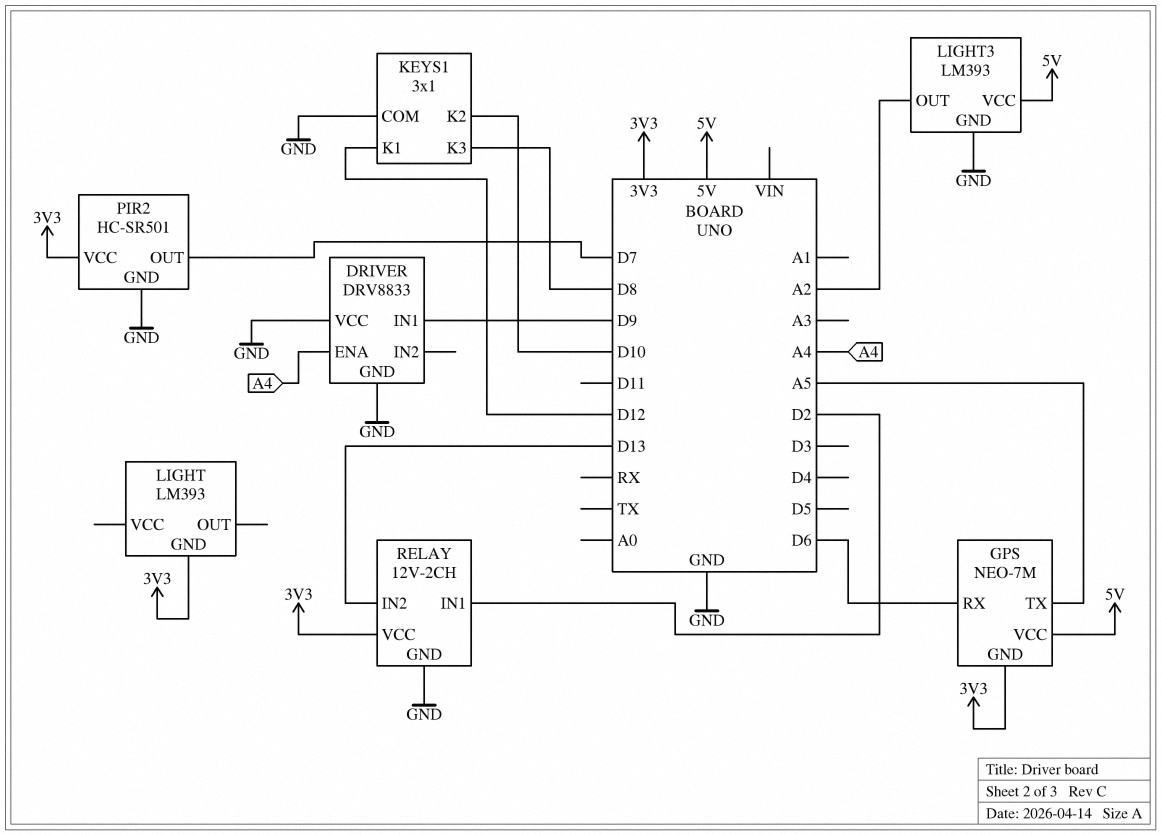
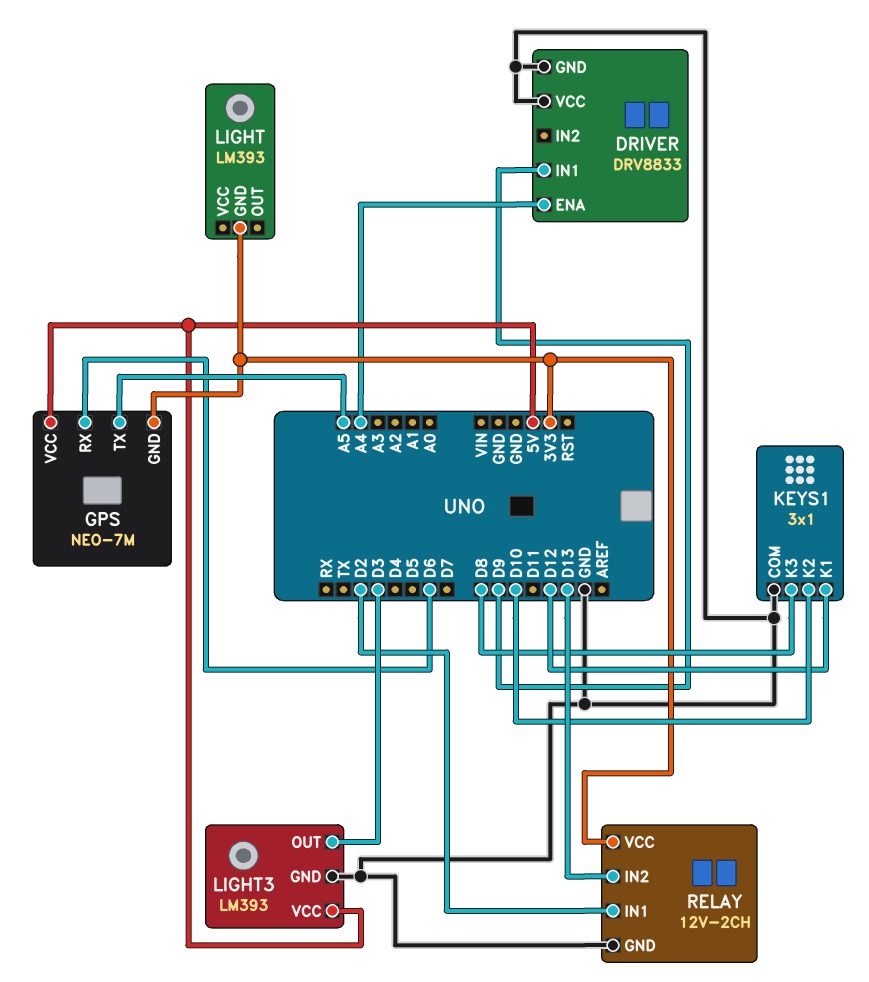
LIGHT3 pin OUT: A2 -> D3
PIR2: HC-SR501 -> none
PIR2 pin GND: GND -> none
PIR2 pin OUT: D7 -> none
PIR2 pin VCC: 3V3 -> none

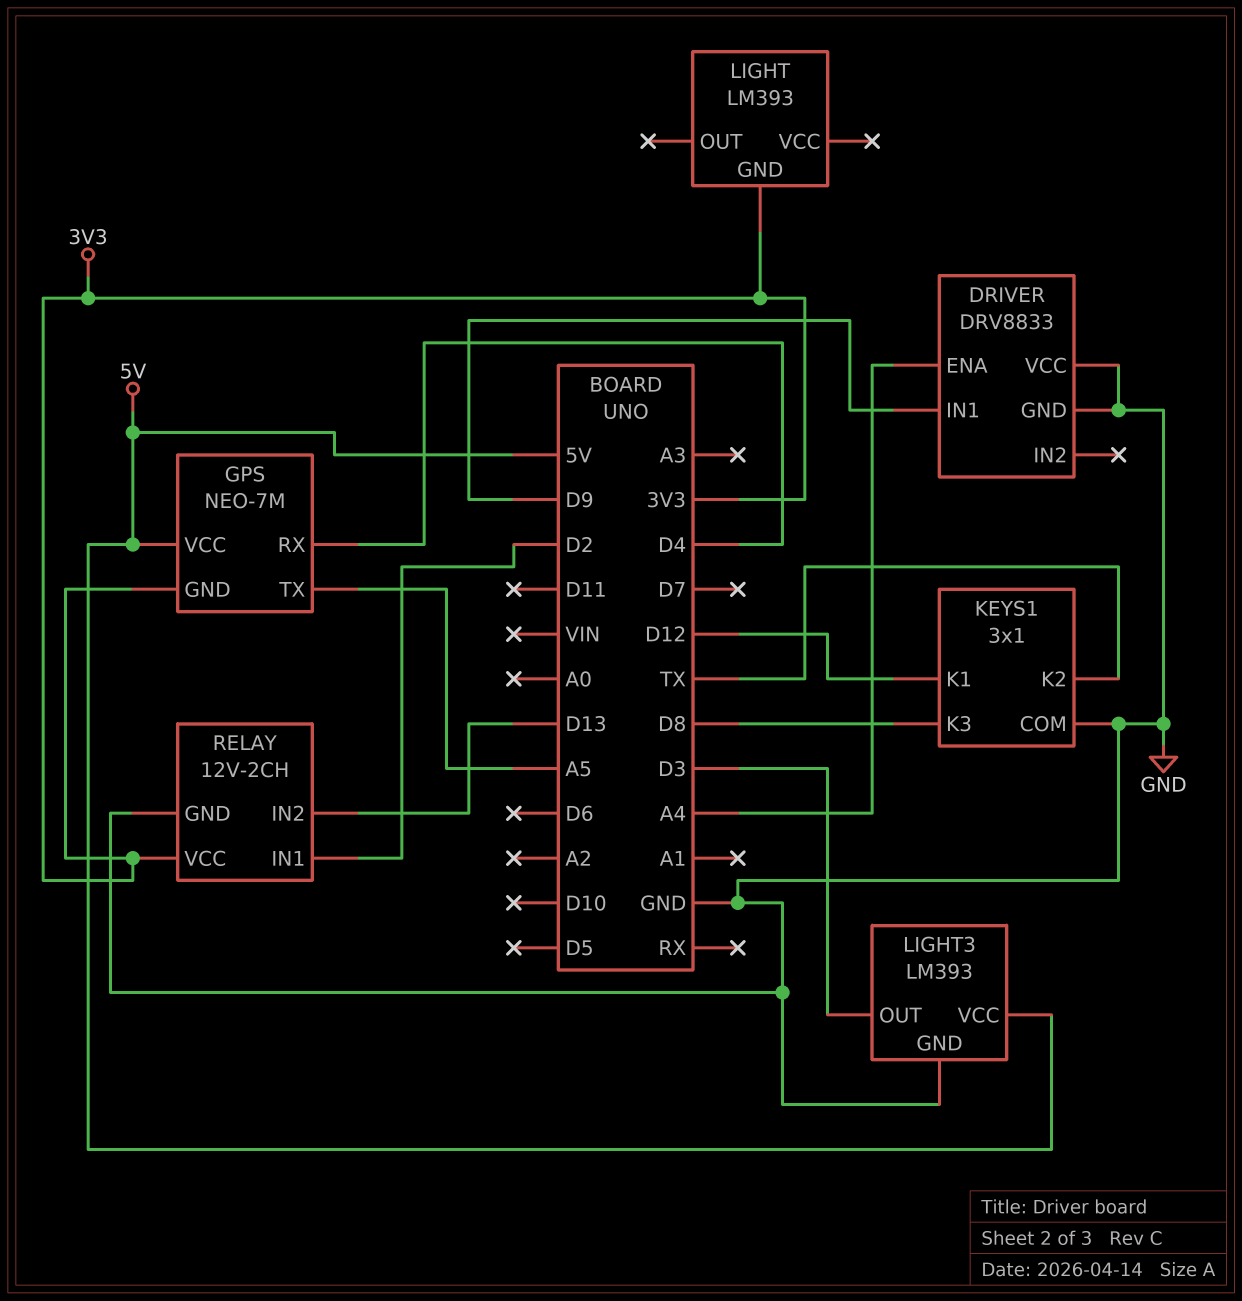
GPS pin RX: D6 -> D4
KEYS1 pin K2: D10 -> TX

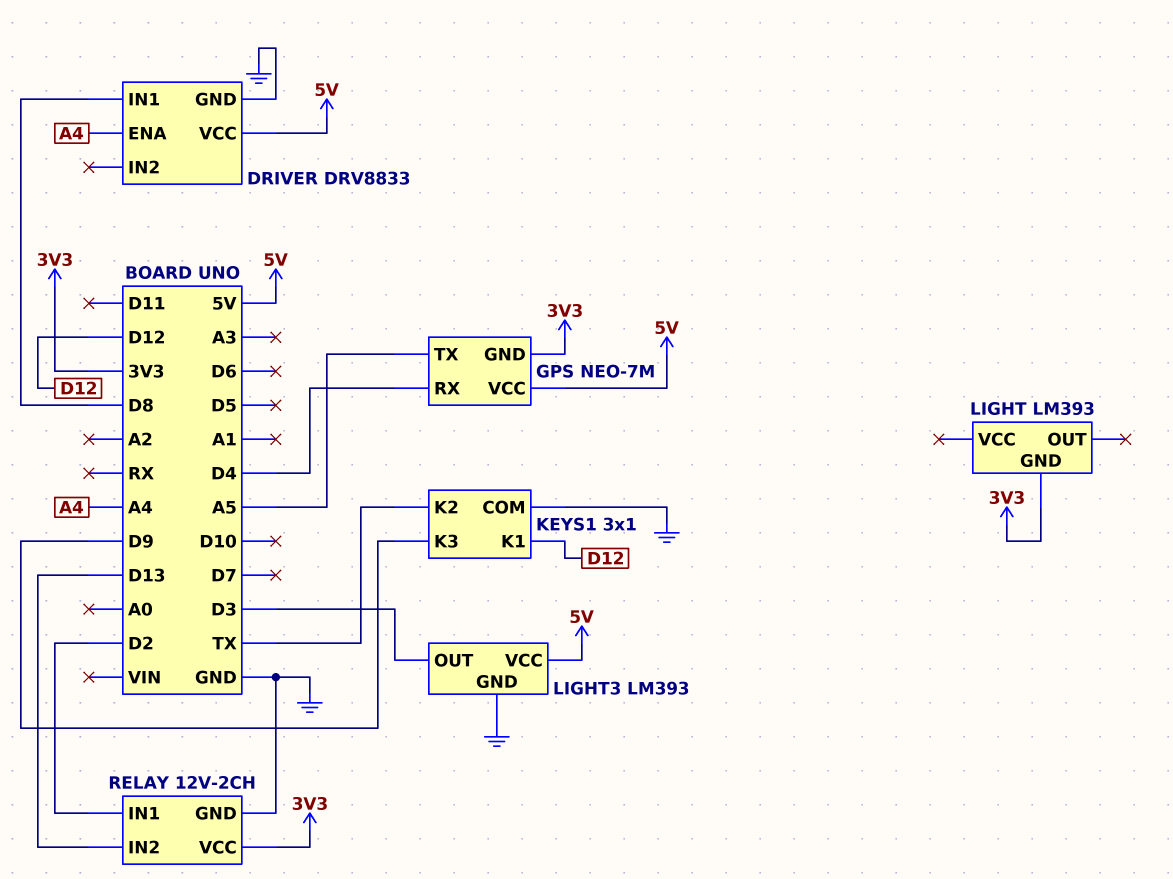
DRIVER pin IN1: D9 -> D8
DRIVER pin VCC: GND -> 5V
KEYS1 pin K3: D8 -> D9

